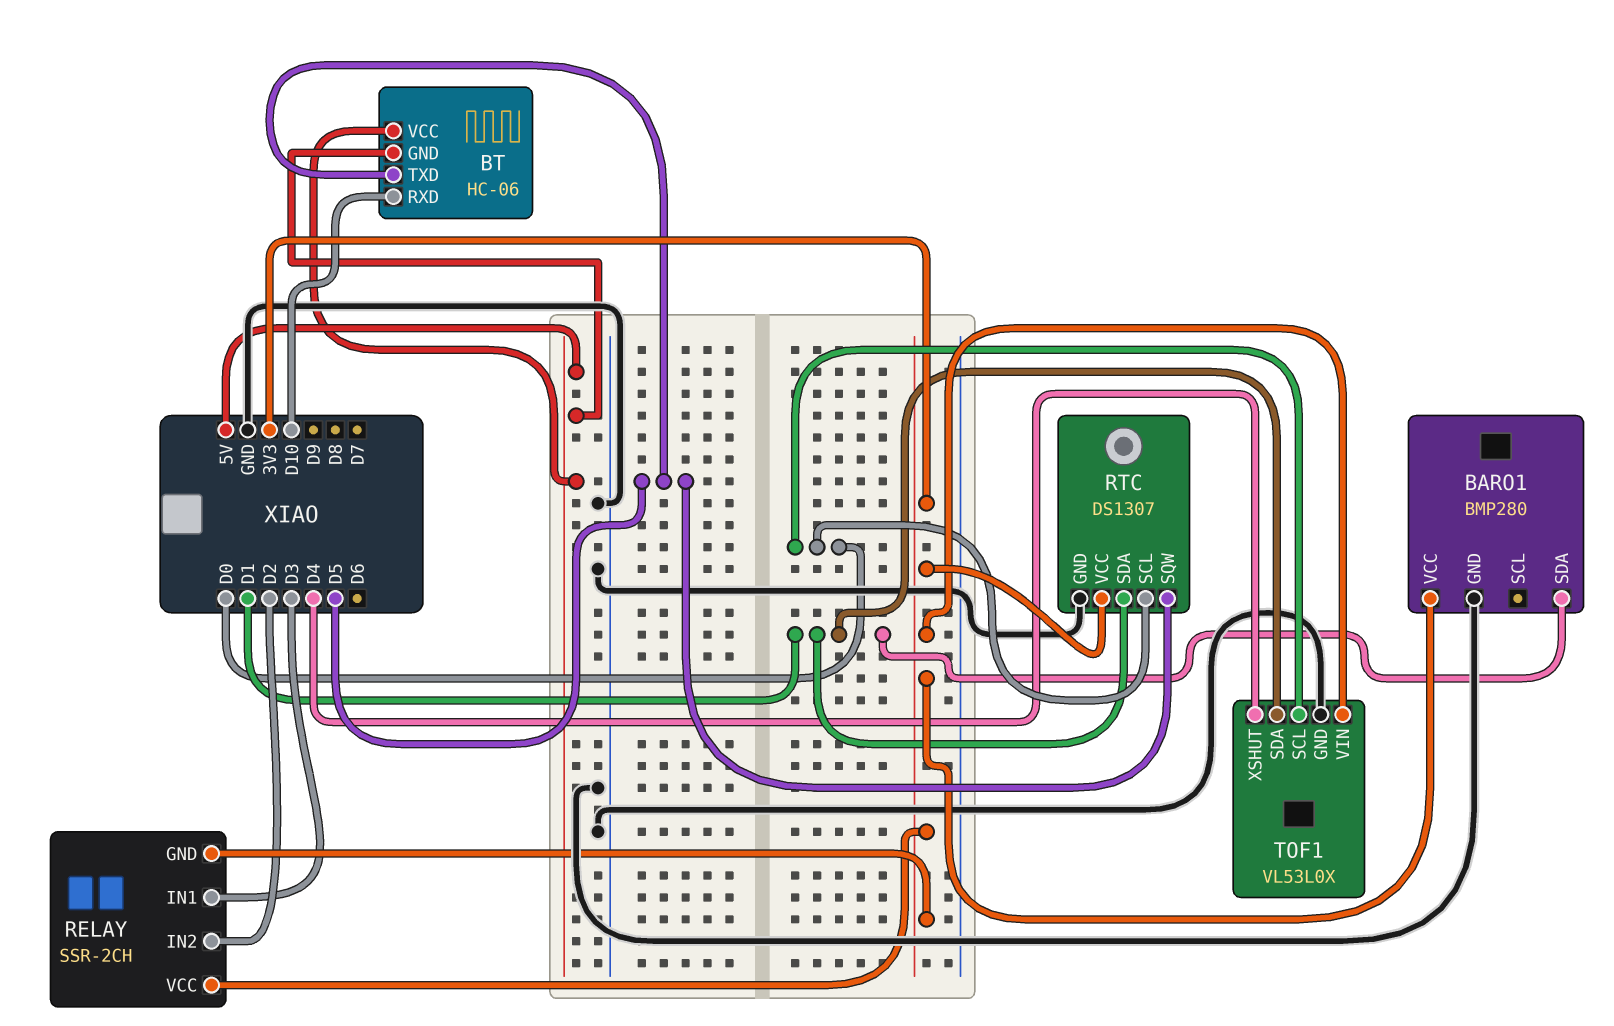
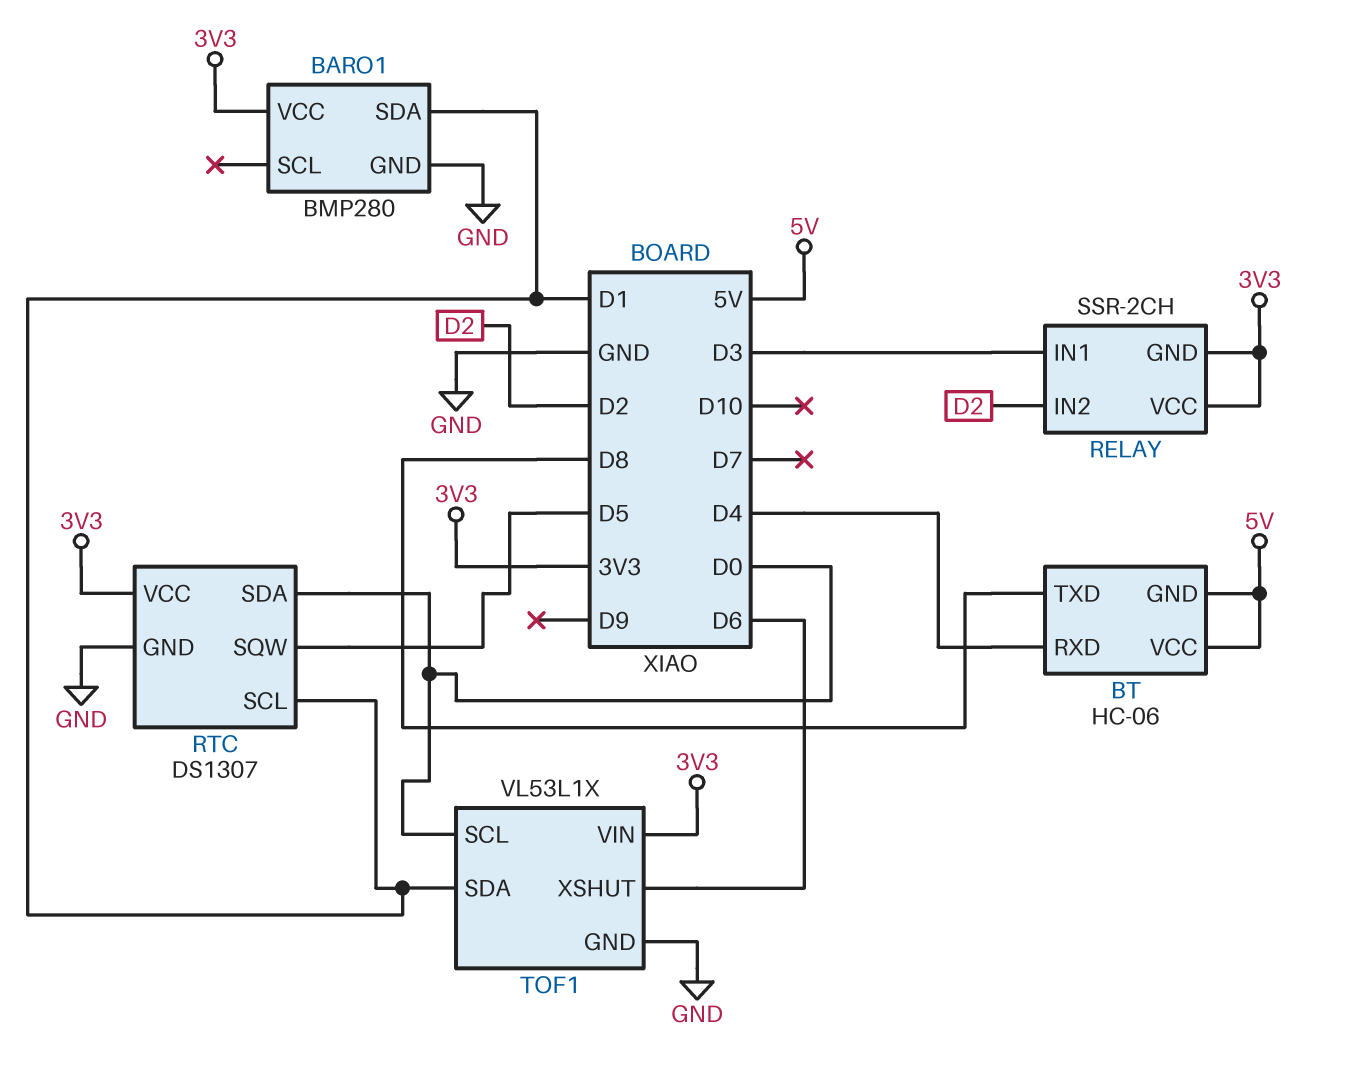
BT pin RXD: D10 -> D4
BT pin TXD: D5 -> D8
RTC pin SCL: D0 -> D1
RTC pin SDA: D1 -> D0
TOF1: VL53L0X -> VL53L1X
TOF1 pin XSHUT: D4 -> D6

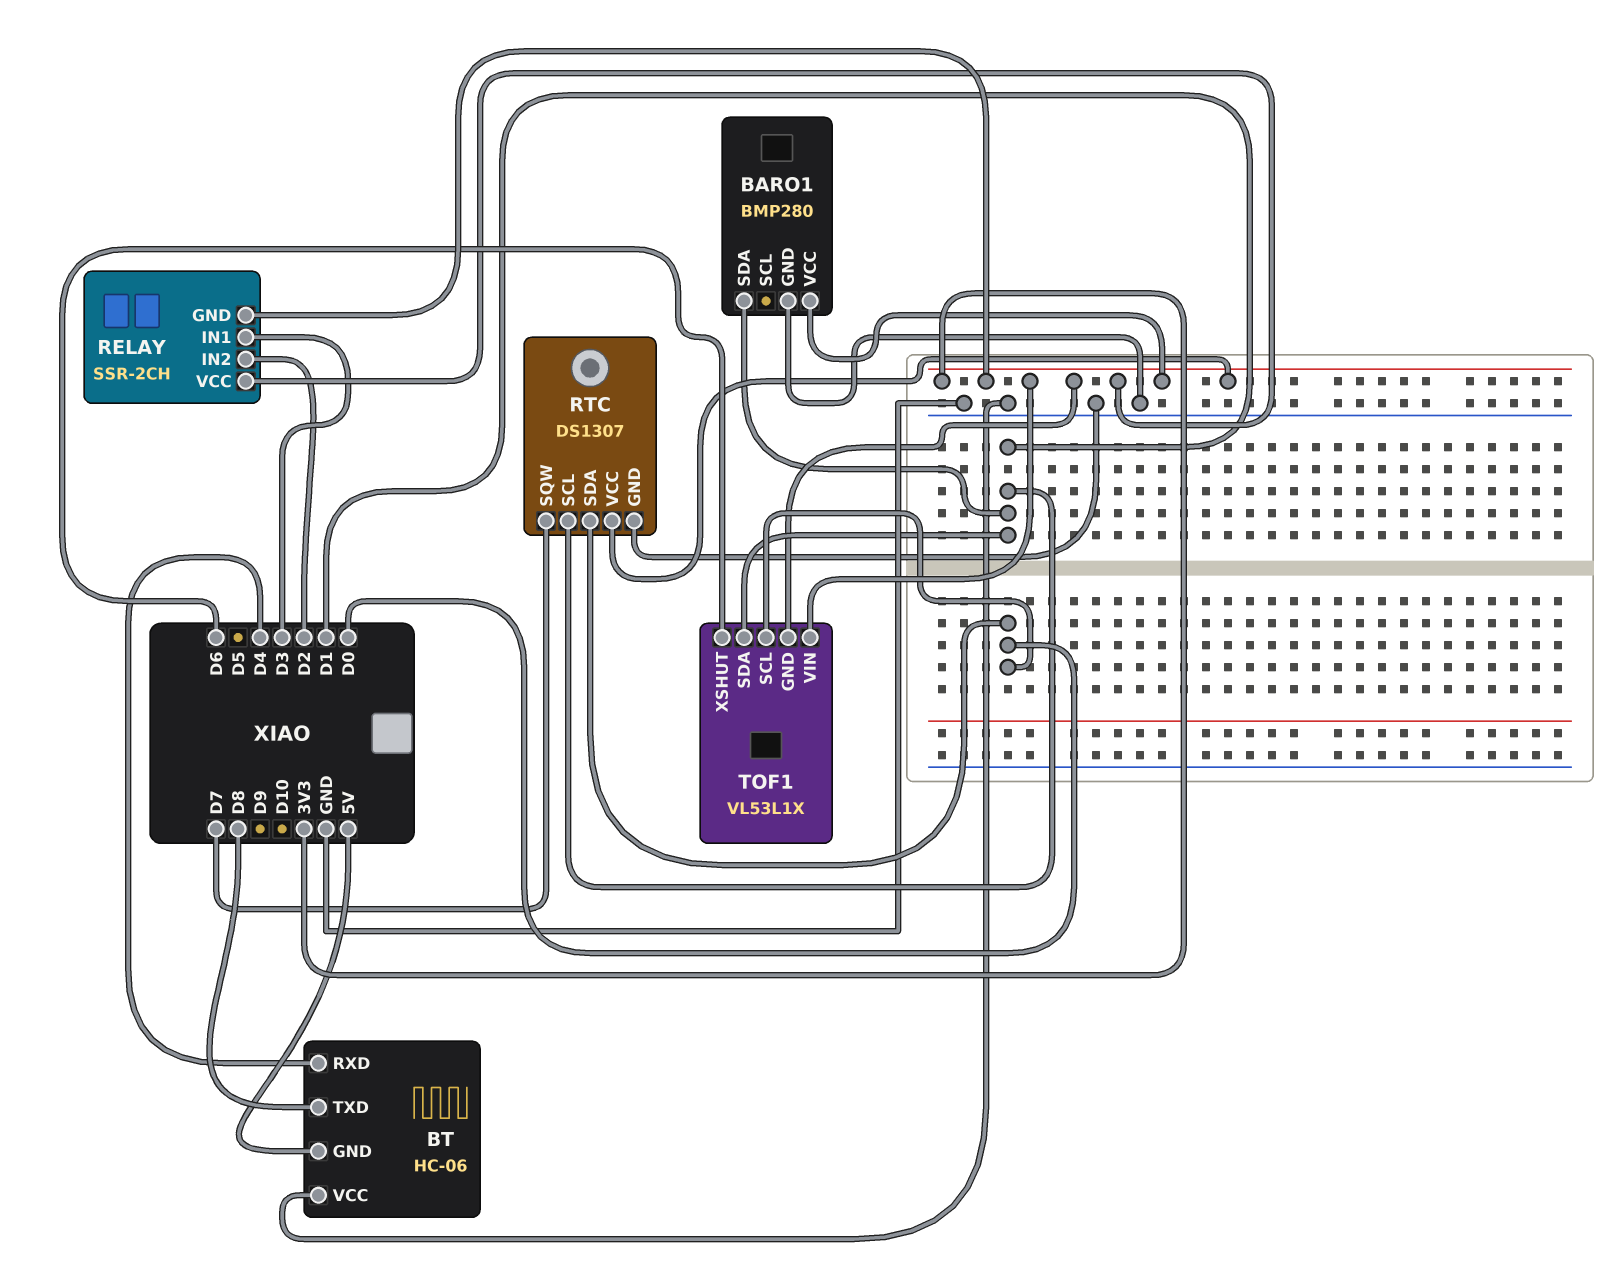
BT pin VCC: 5V -> GND
RTC pin SQW: D5 -> D7
TOF1 pin GND: GND -> 3V3

